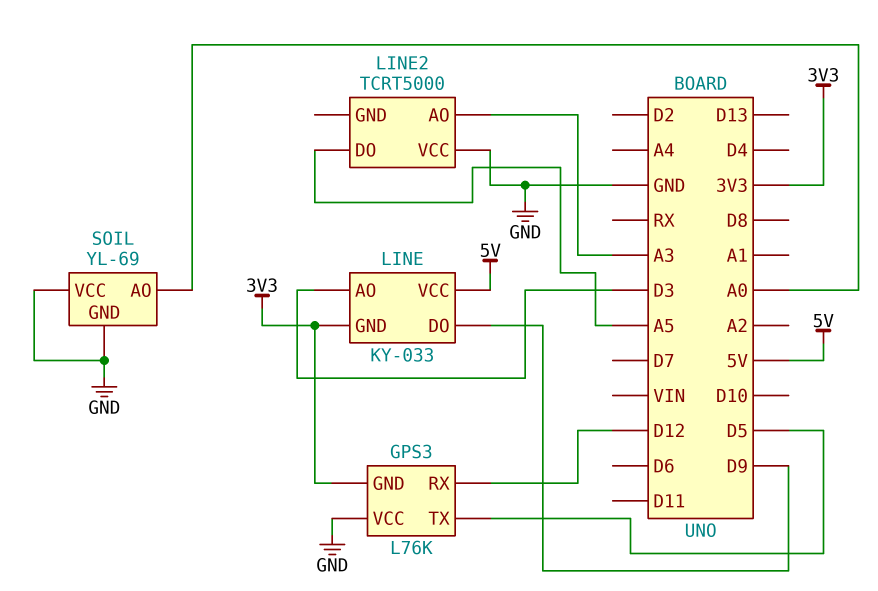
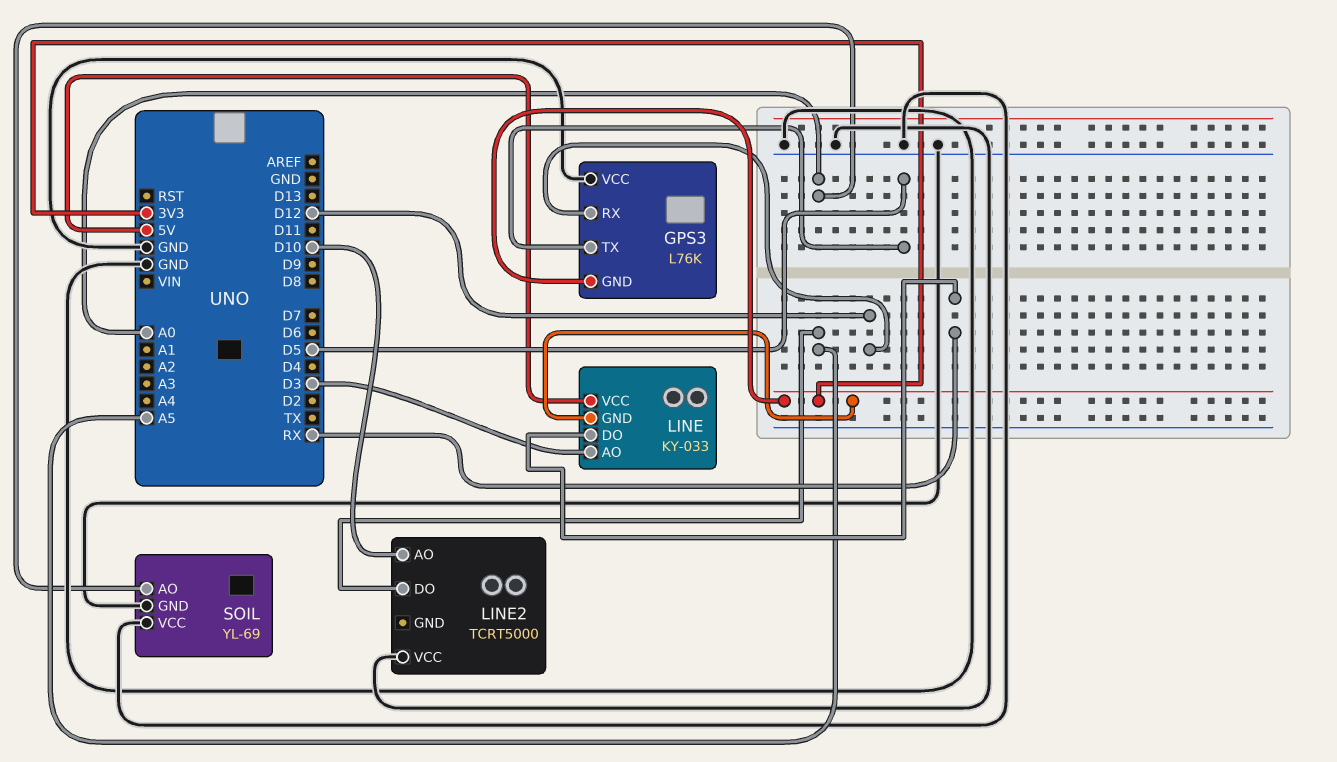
LINE pin DO: D9 -> RX
LINE2 pin AO: A3 -> D10

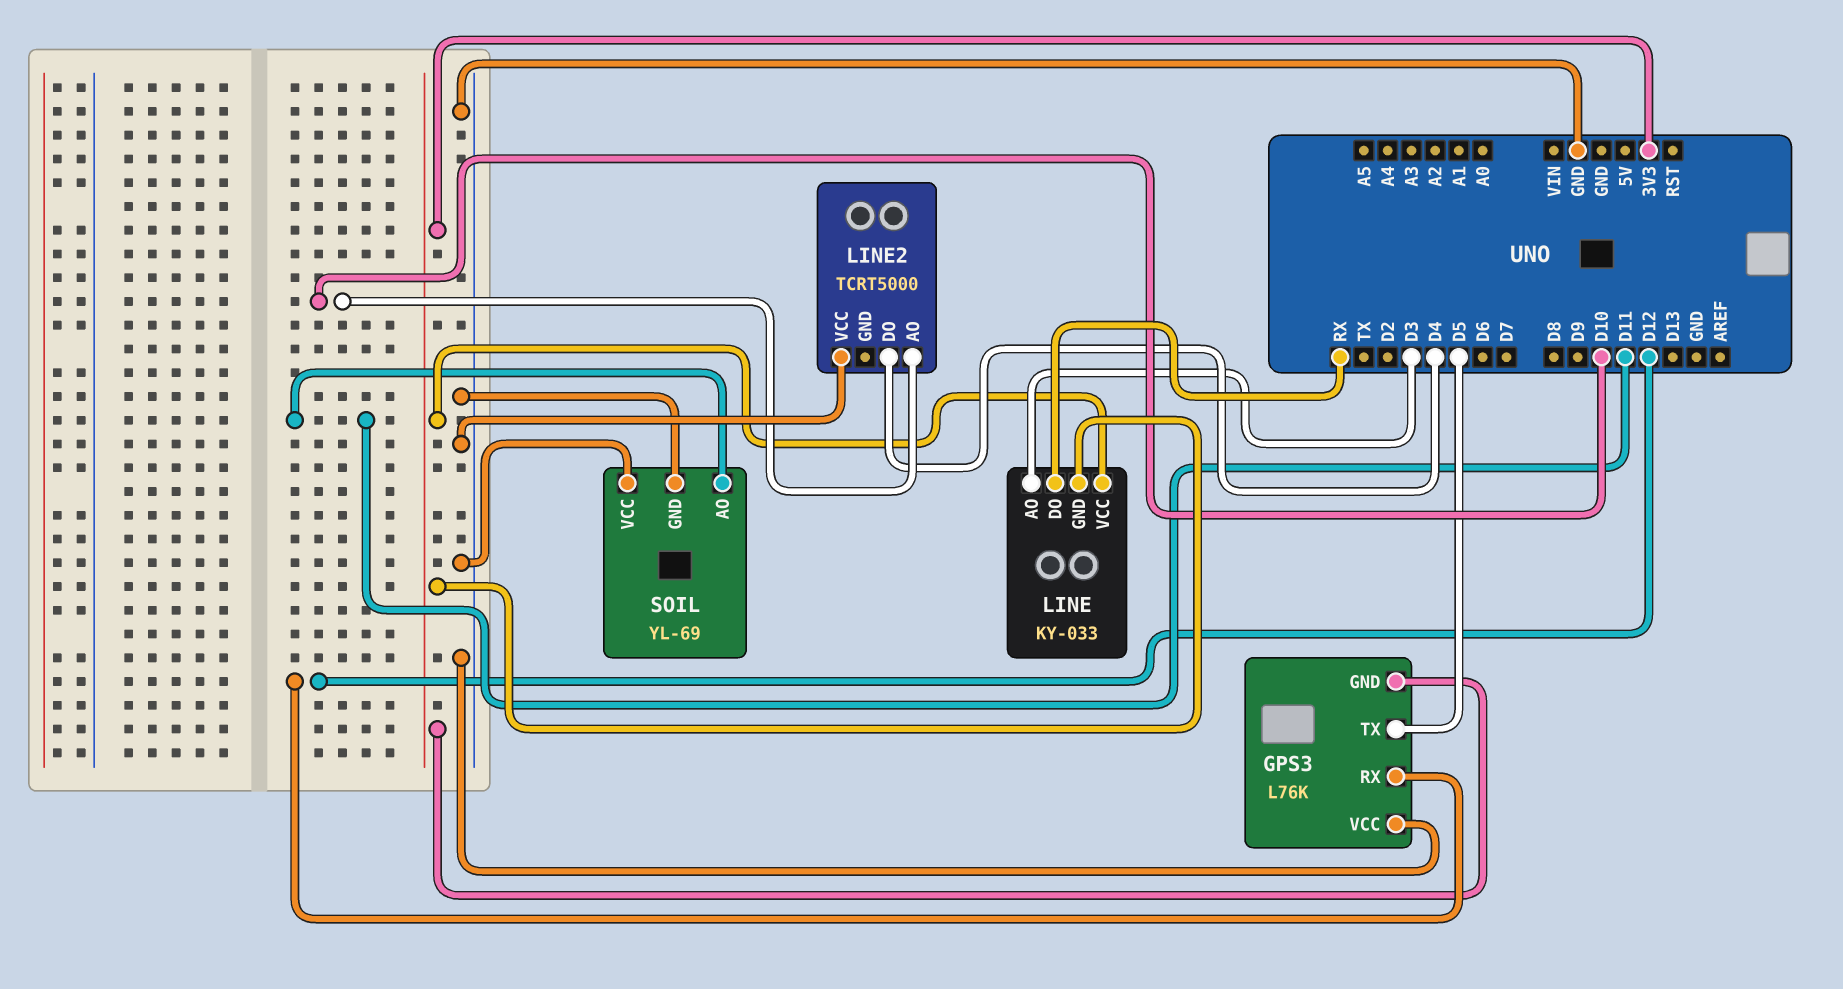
LINE pin VCC: 5V -> 3V3
LINE2 pin DO: A5 -> D4
SOIL pin AO: A0 -> D11

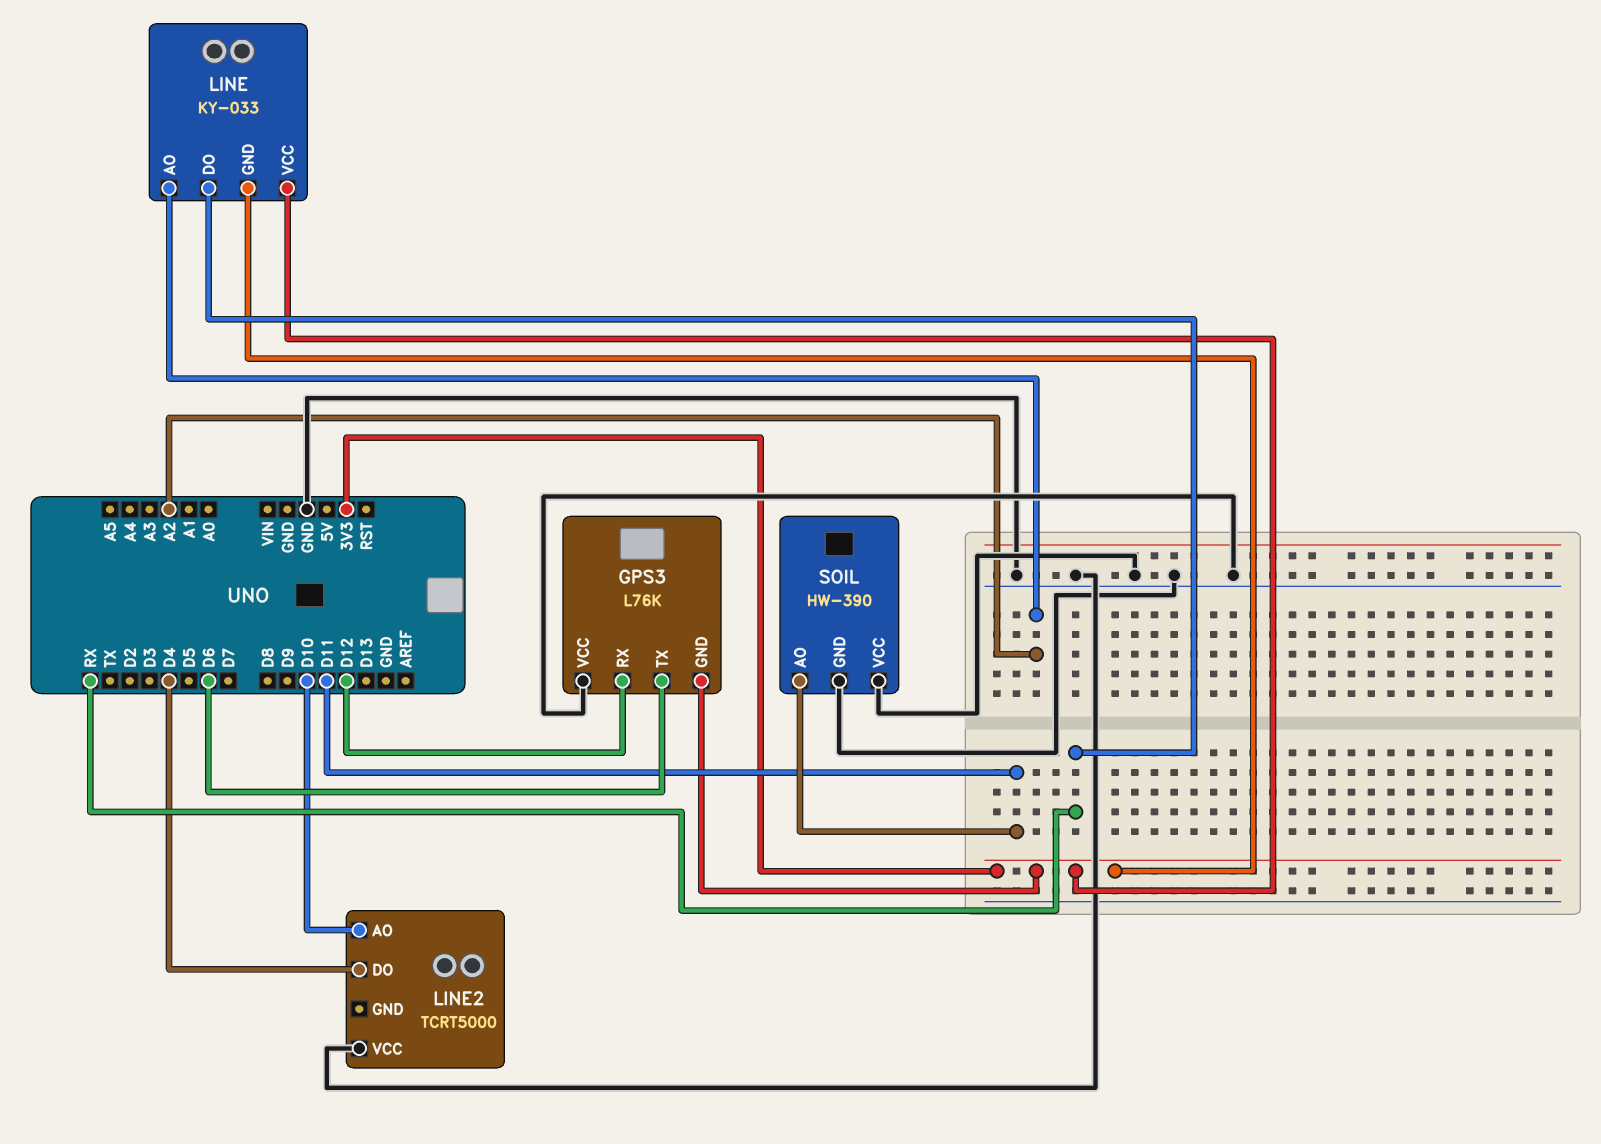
GPS3 pin TX: D5 -> D6
LINE pin AO: D3 -> A2
SOIL: YL-69 -> HW-390

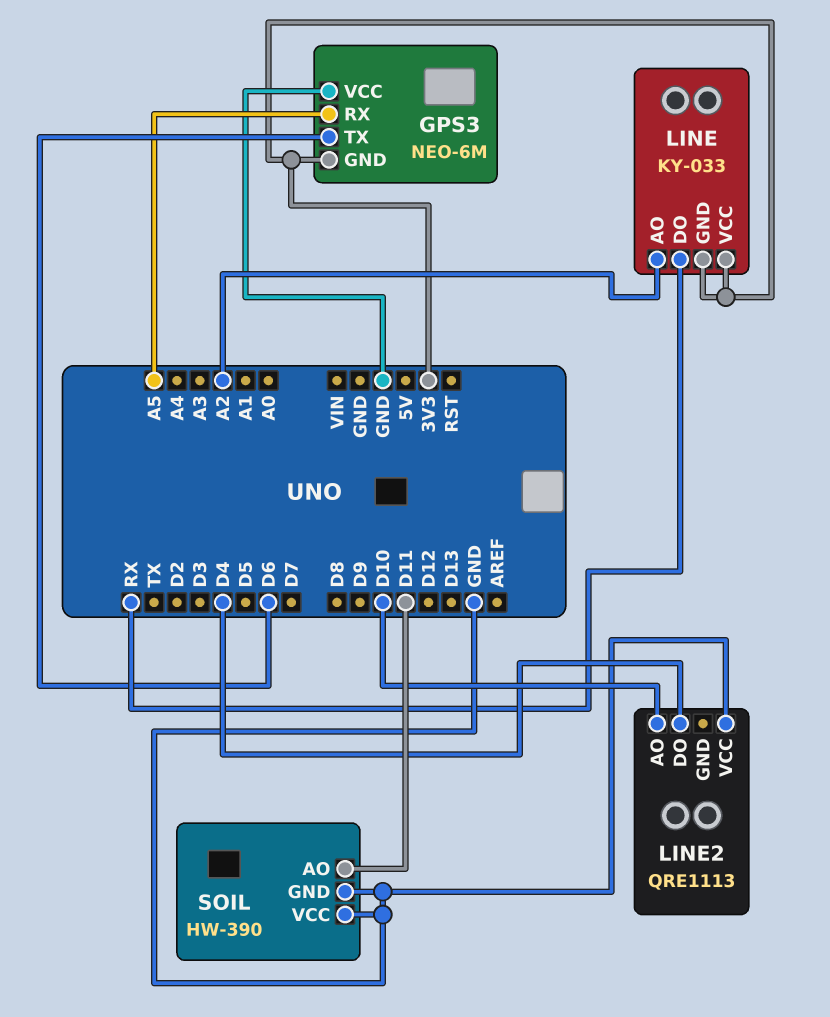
GPS3: L76K -> NEO-6M
GPS3 pin RX: D12 -> A5
LINE2: TCRT5000 -> QRE1113

